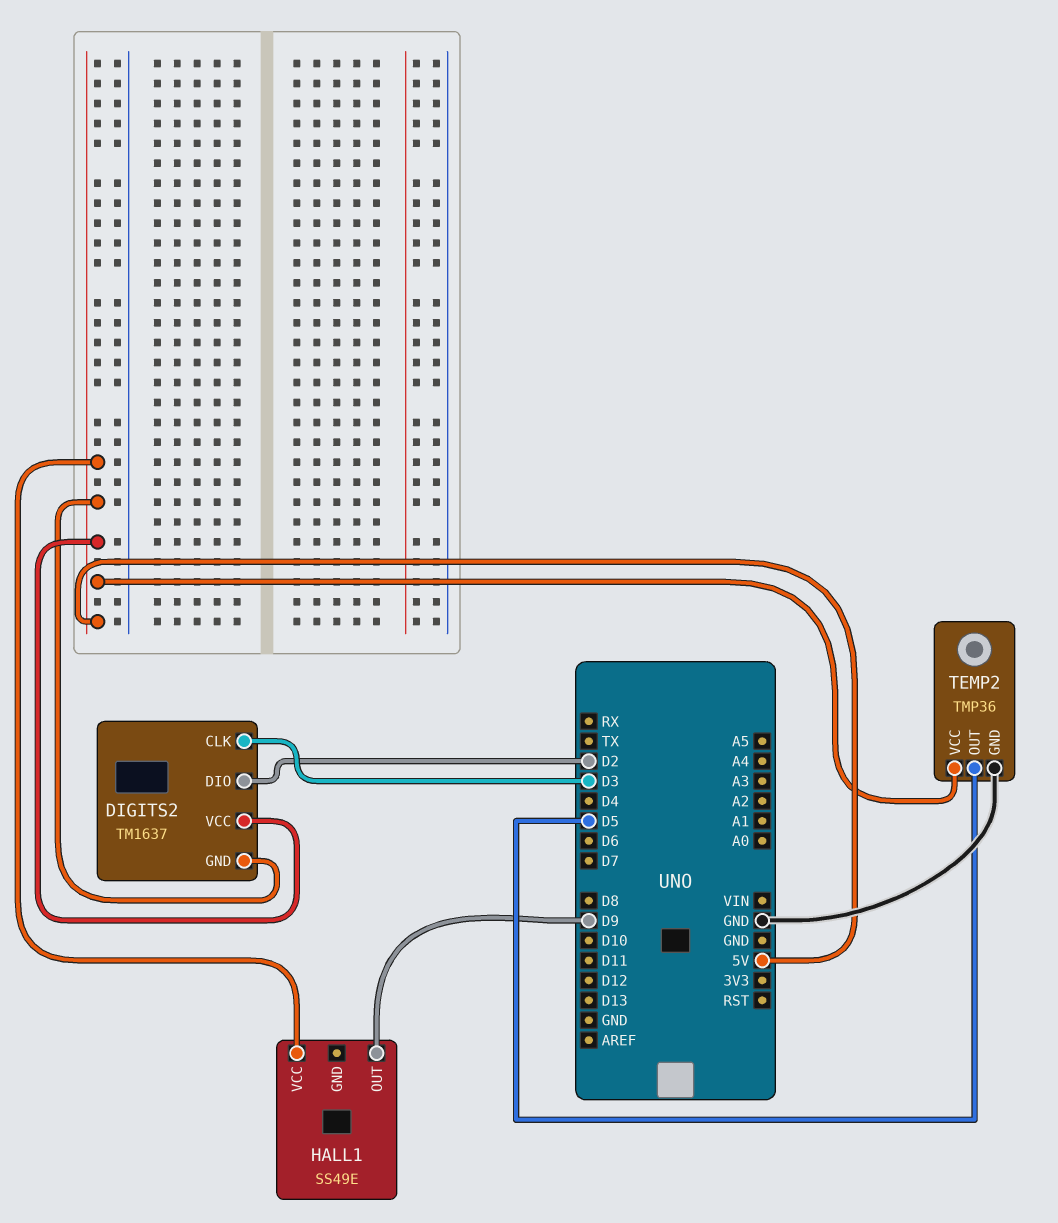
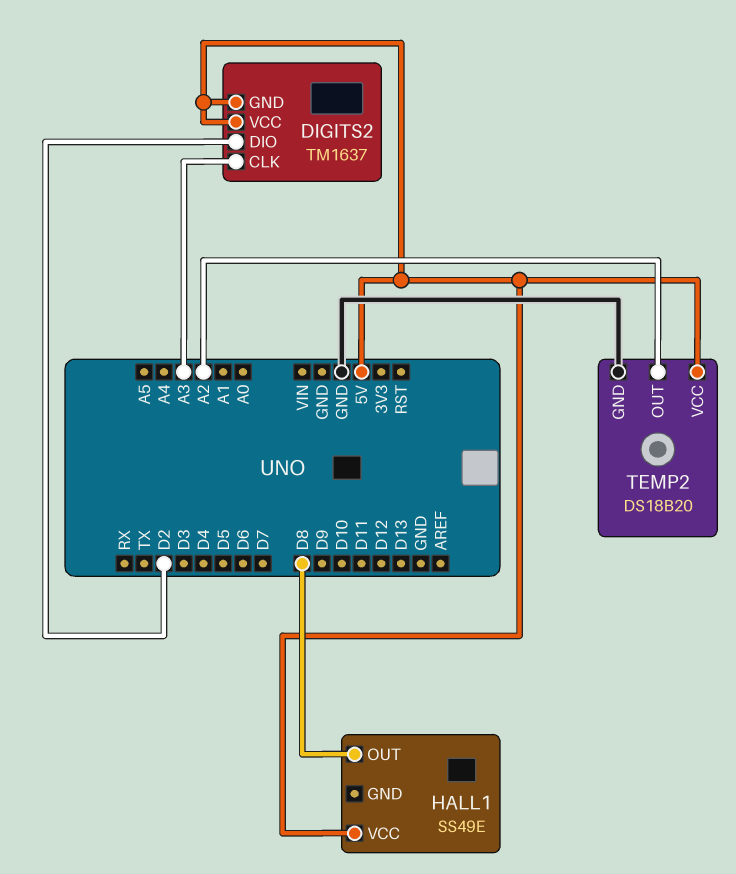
DIGITS2 pin CLK: D3 -> A3
HALL1 pin OUT: D9 -> D8
TEMP2: TMP36 -> DS18B20
TEMP2 pin OUT: D5 -> A2

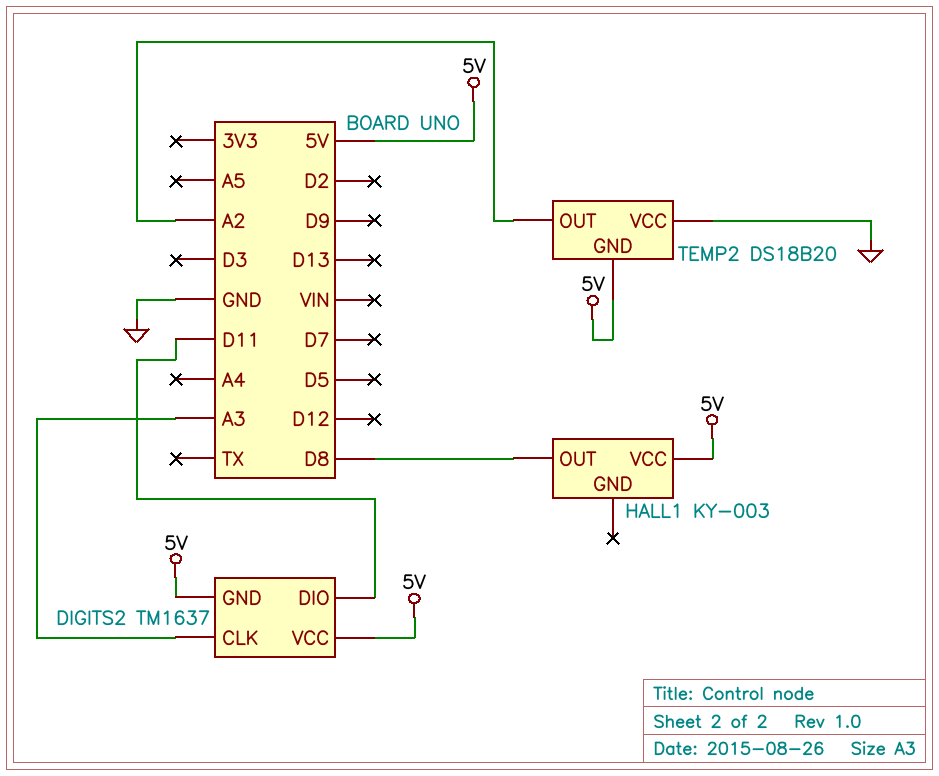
DIGITS2 pin DIO: D2 -> D11
HALL1: SS49E -> KY-003
TEMP2 pin GND: GND -> 5V
TEMP2 pin VCC: 5V -> GND

